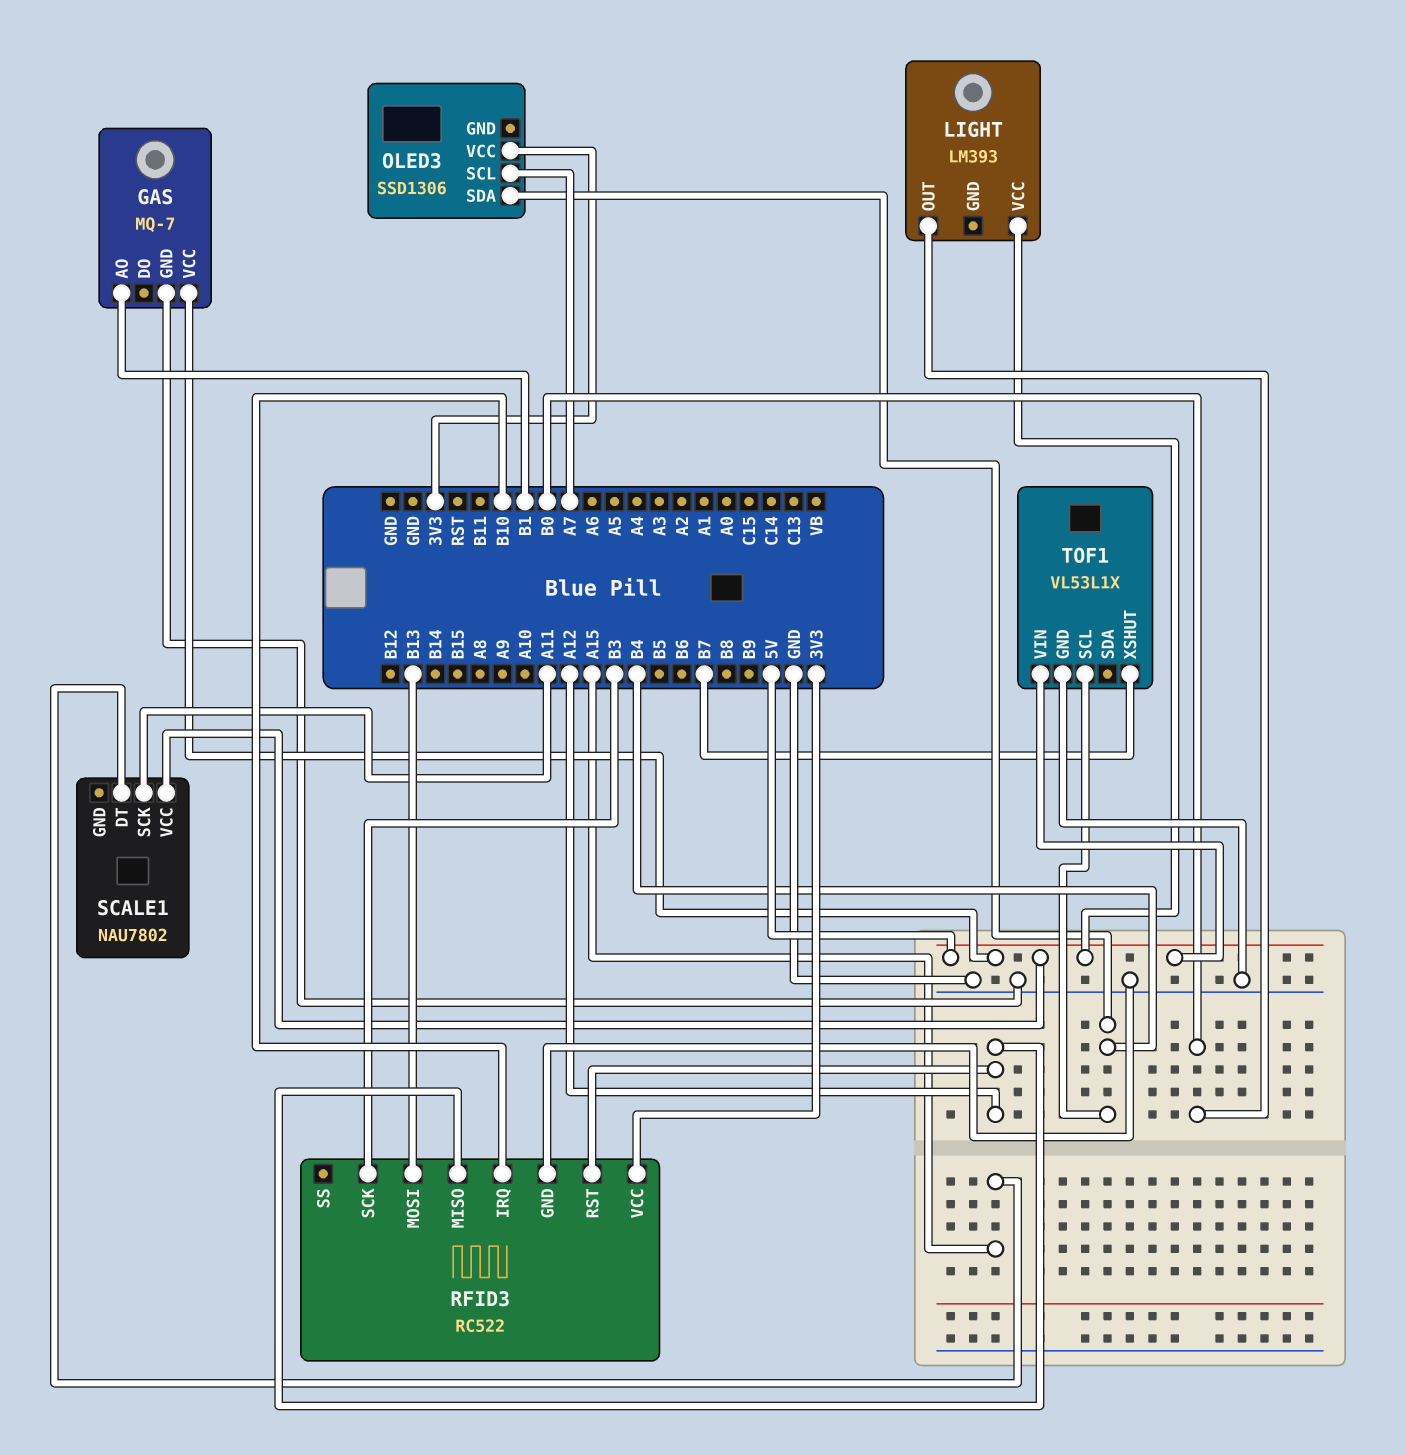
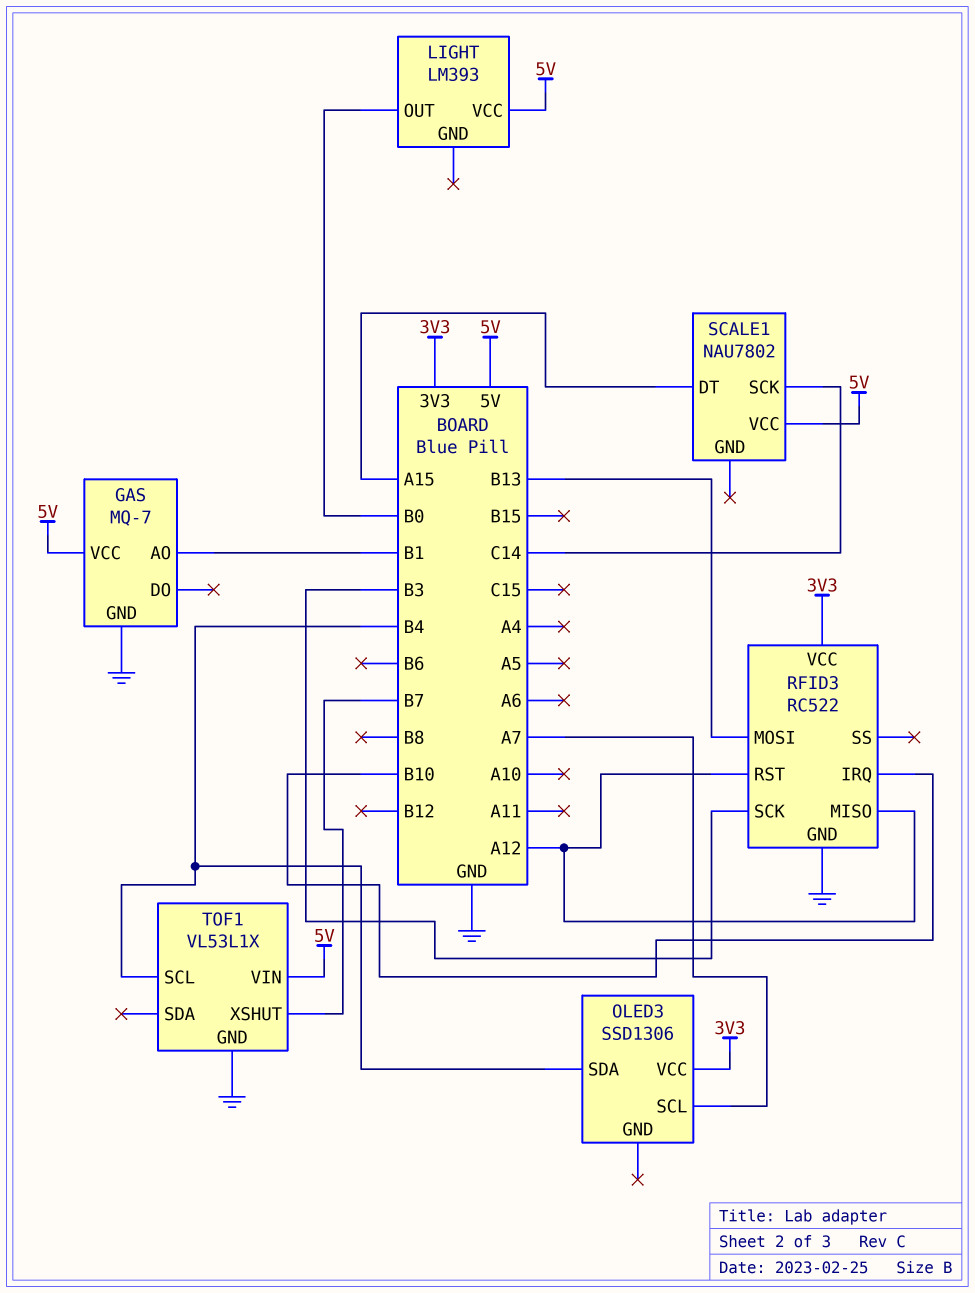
SCALE1 pin SCK: A11 -> C14

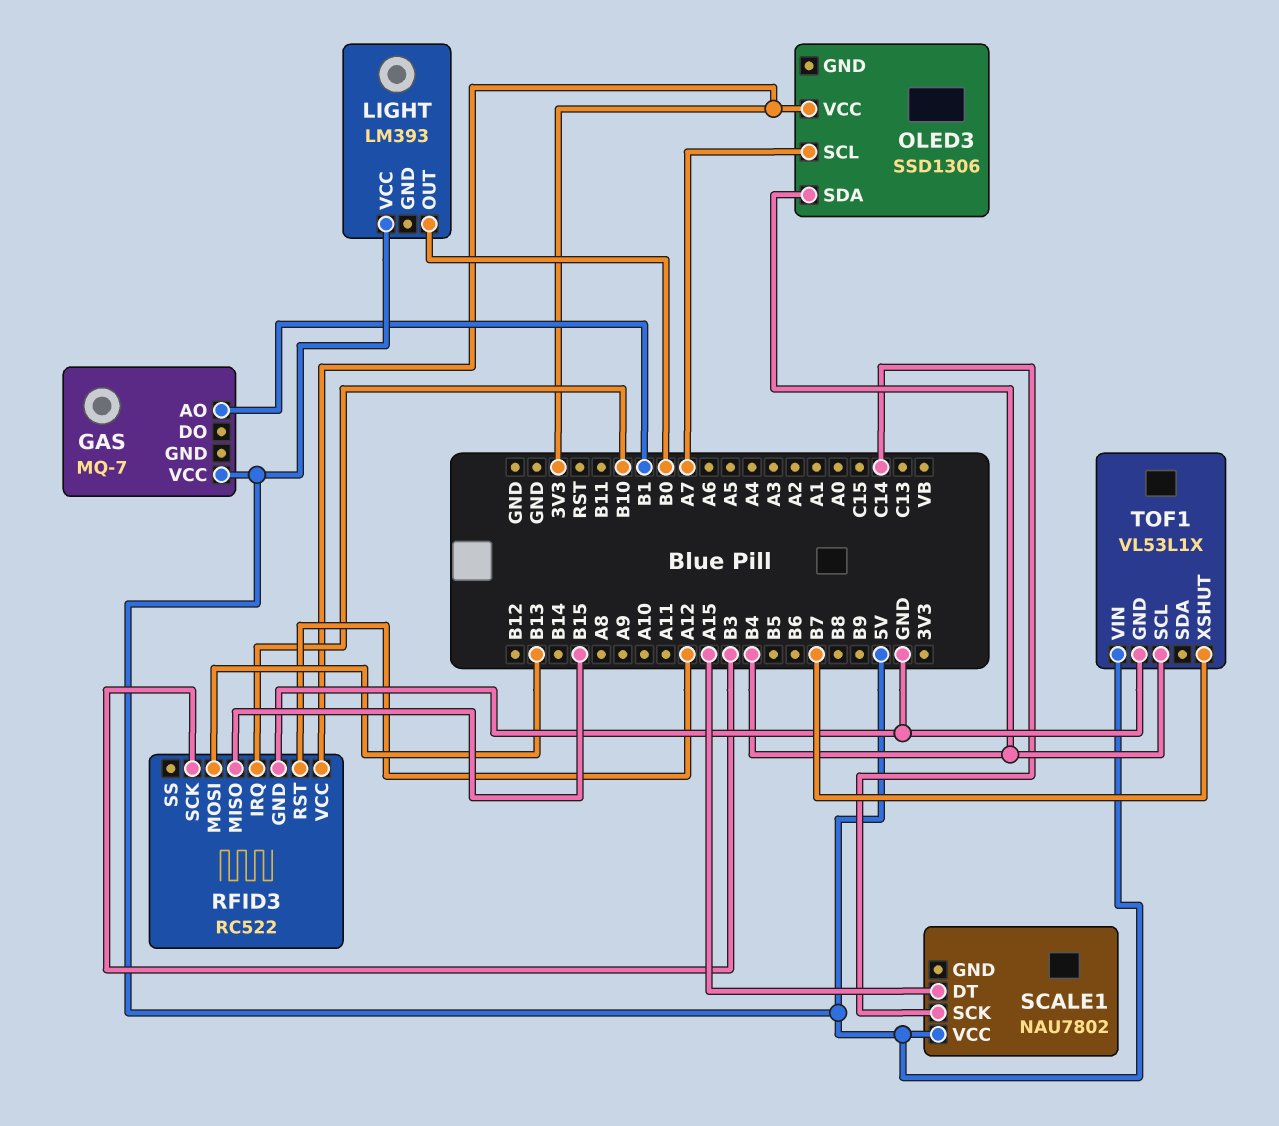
GAS pin GND: GND -> none
RFID3 pin MISO: A12 -> B15

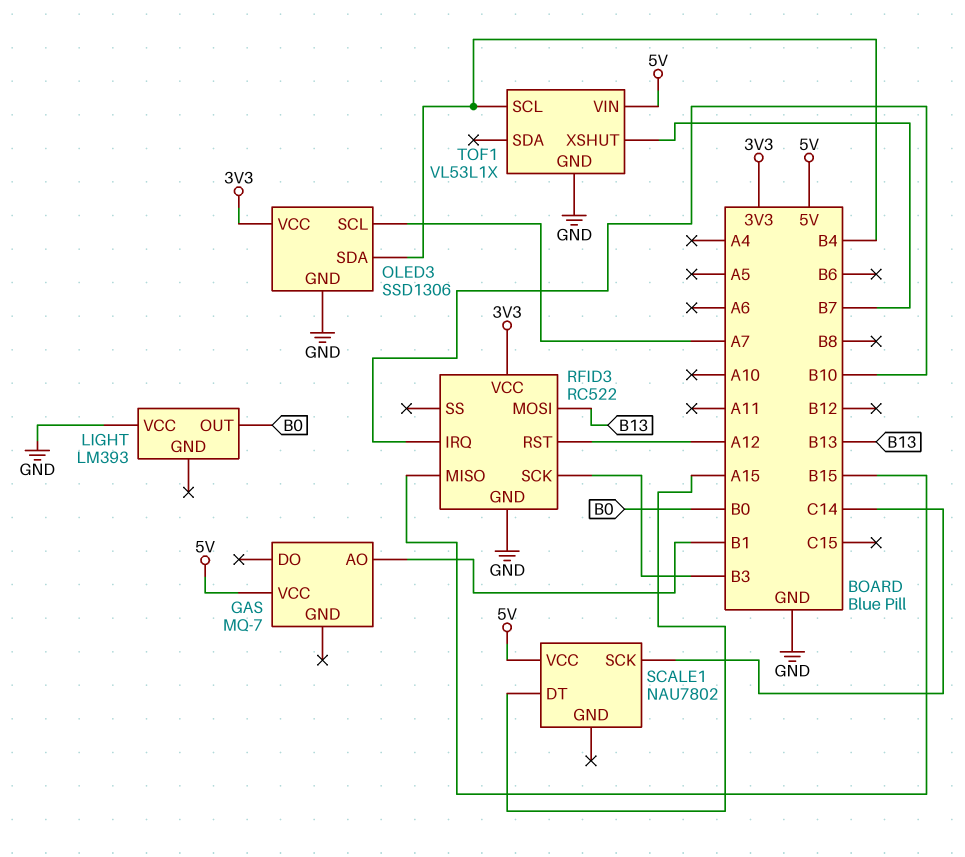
LIGHT pin VCC: 5V -> GND
OLED3 pin GND: none -> GND

